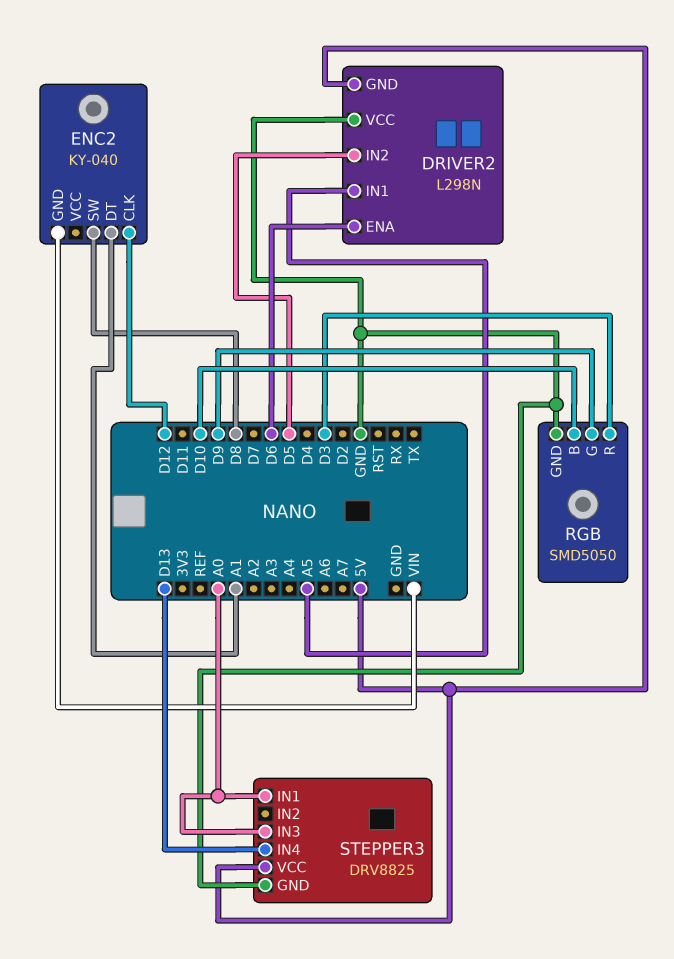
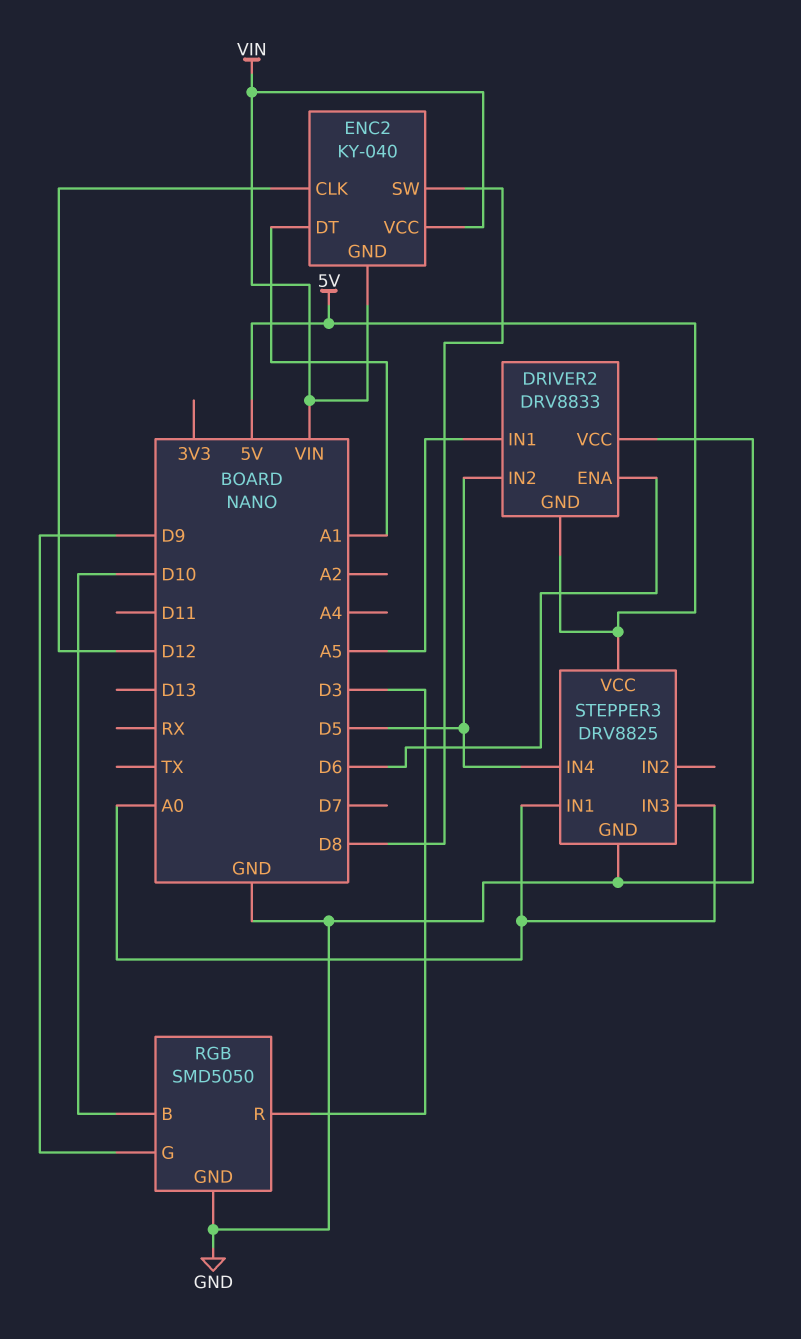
DRIVER2: L298N -> DRV8833
ENC2 pin VCC: none -> VIN
STEPPER3 pin IN4: D13 -> D5

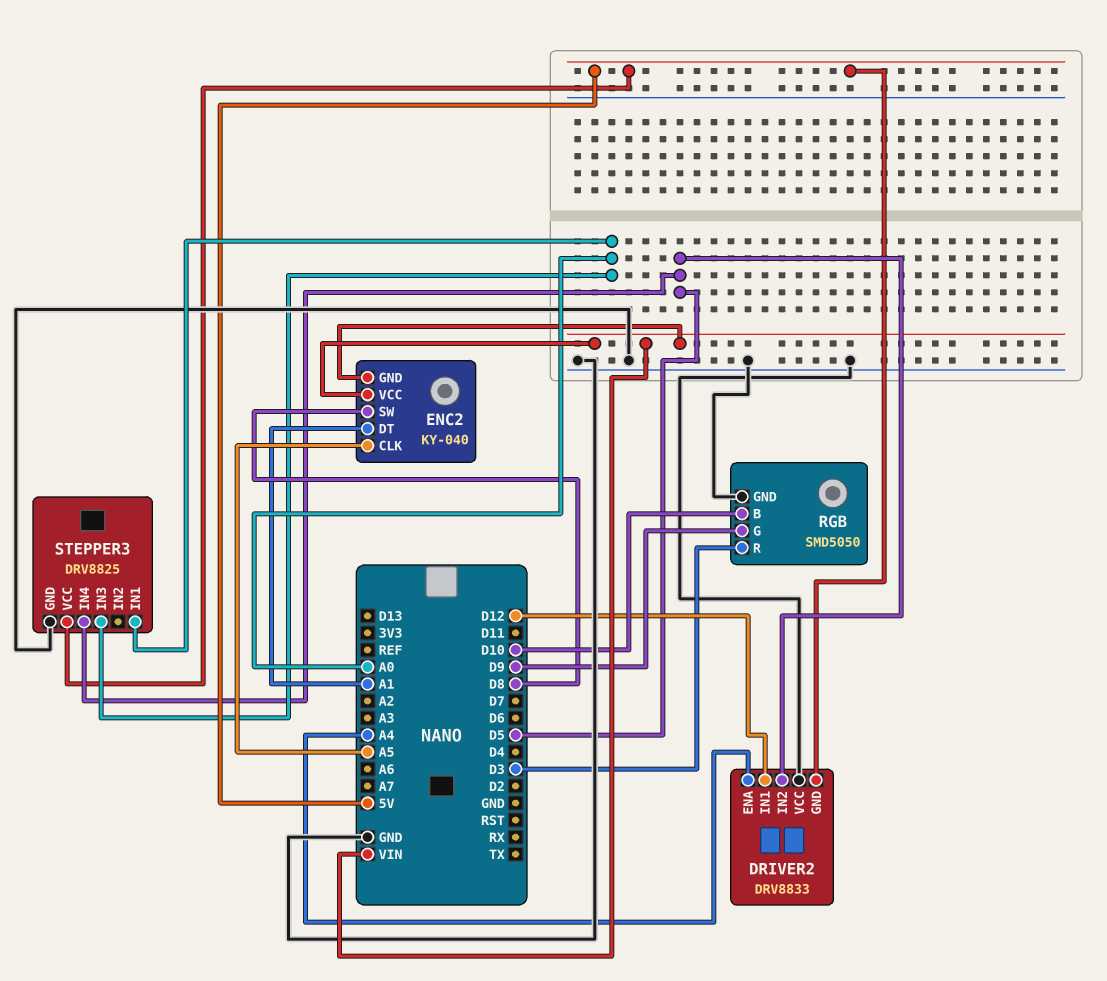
DRIVER2 pin ENA: D6 -> A4
DRIVER2 pin IN1: A5 -> D12
ENC2 pin CLK: D12 -> A5

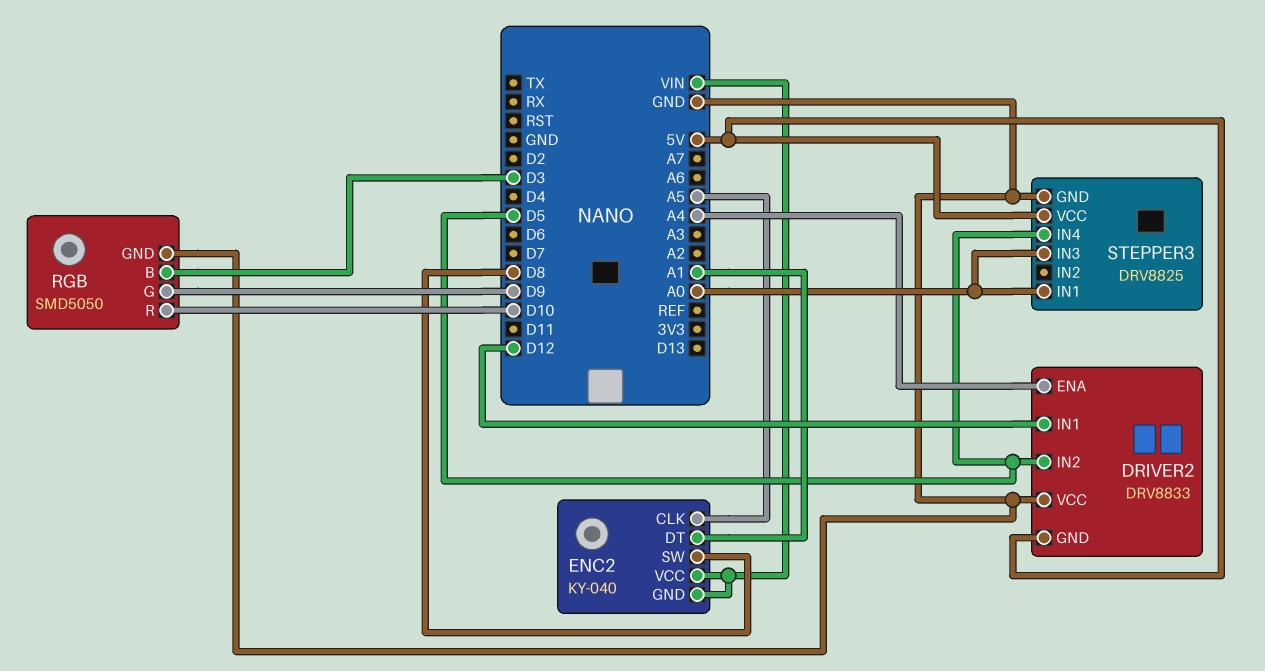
RGB pin B: D10 -> D3
RGB pin R: D3 -> D10

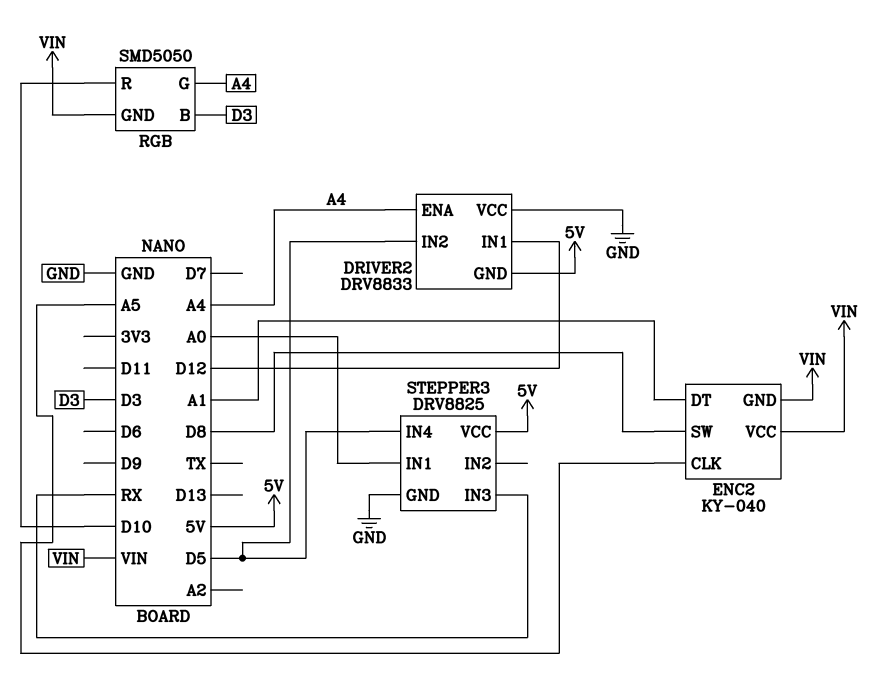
RGB pin G: D9 -> A4
RGB pin GND: GND -> VIN
STEPPER3 pin IN3: A0 -> RX

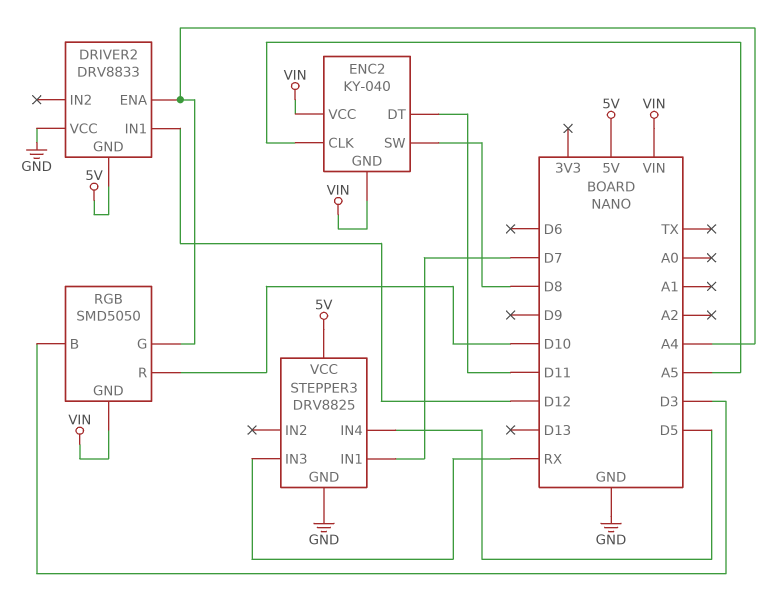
DRIVER2 pin IN2: D5 -> none
ENC2 pin DT: A1 -> D11
STEPPER3 pin IN1: A0 -> D7

